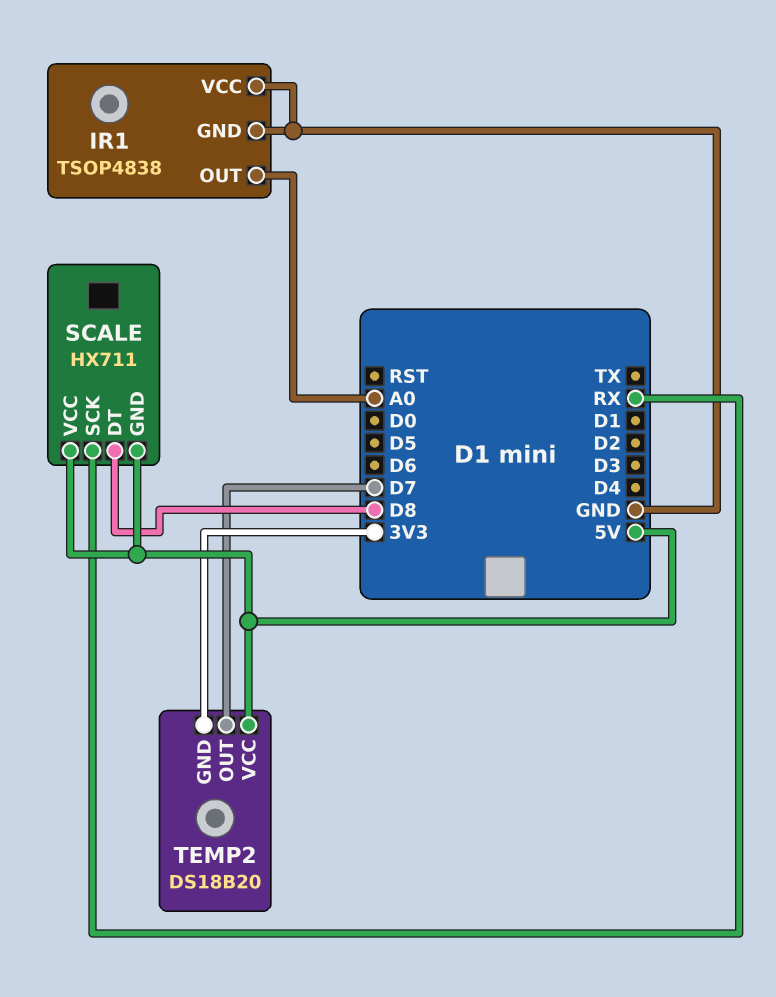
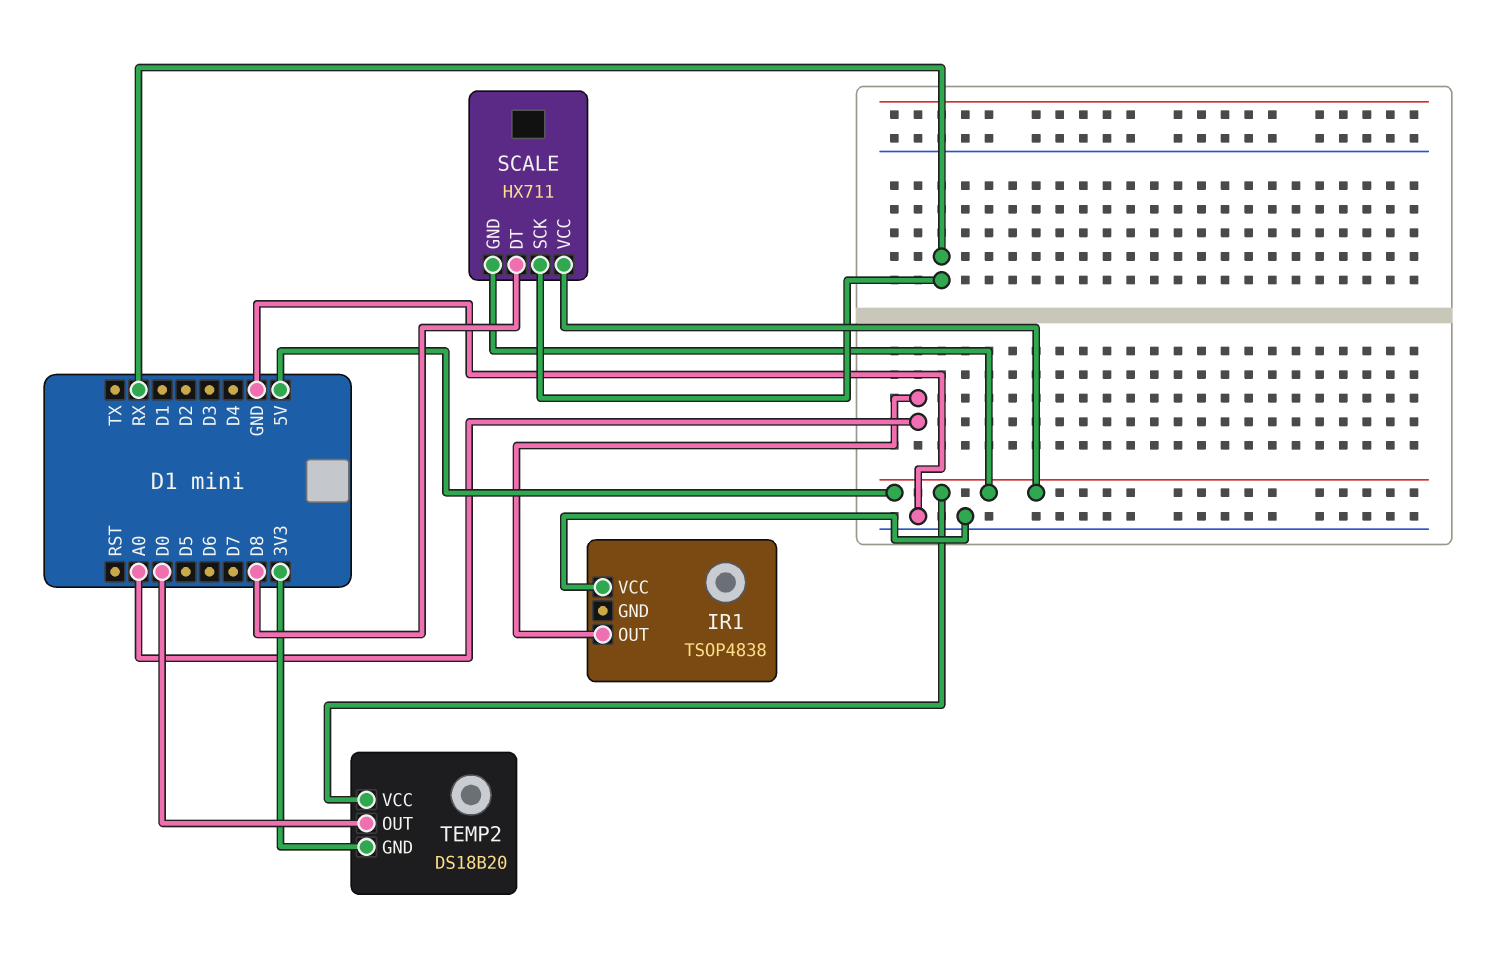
IR1 pin GND: GND -> none
TEMP2 pin OUT: D7 -> D0

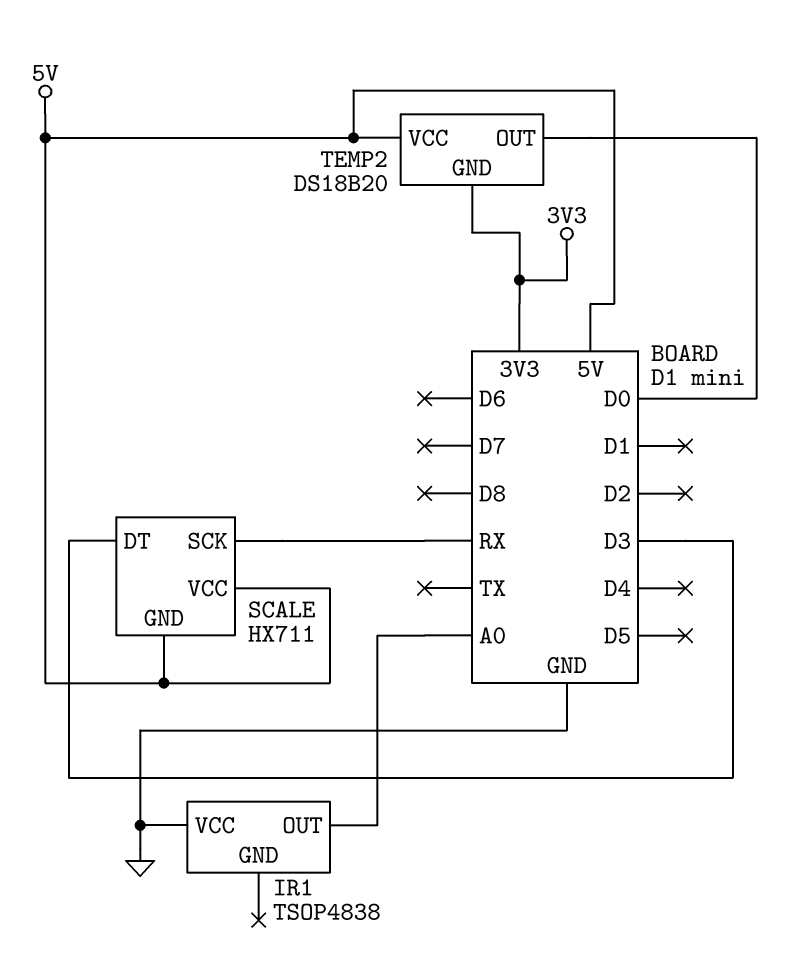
SCALE pin DT: D8 -> D3

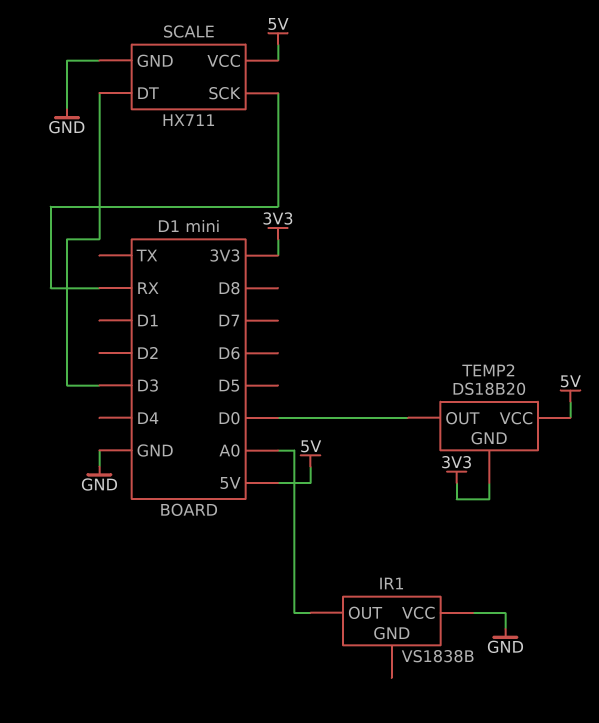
IR1: TSOP4838 -> VS1838B
SCALE pin GND: 5V -> GND

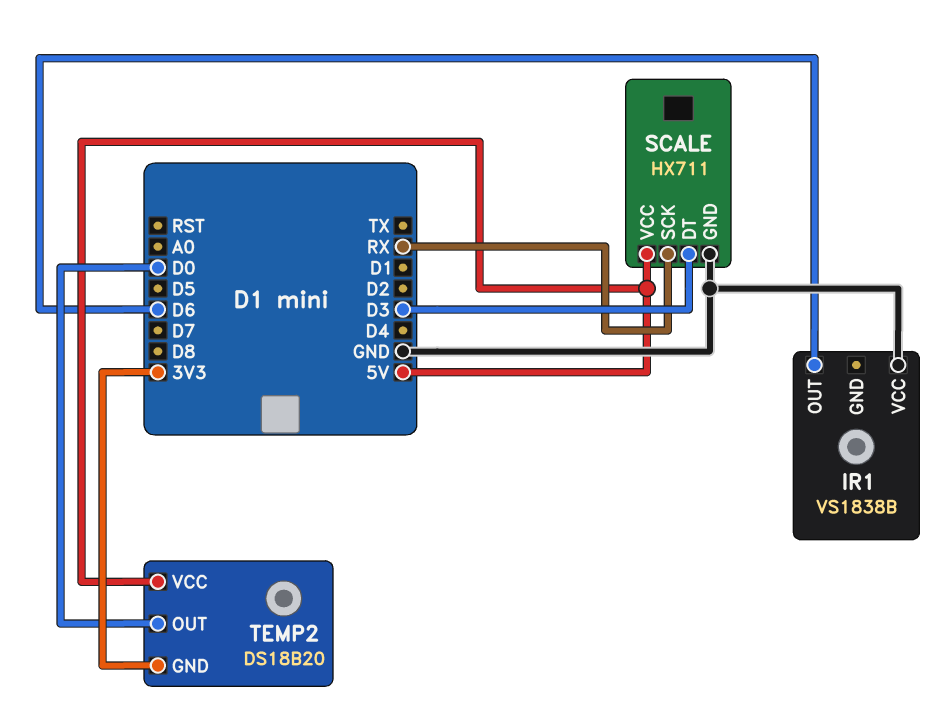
IR1 pin OUT: A0 -> D6

